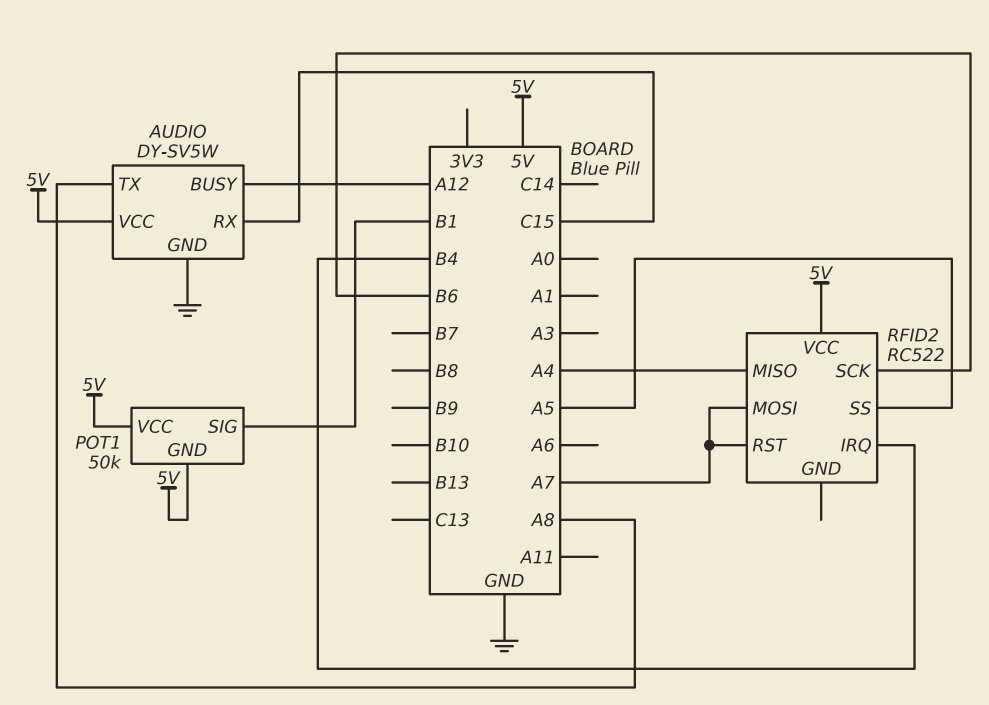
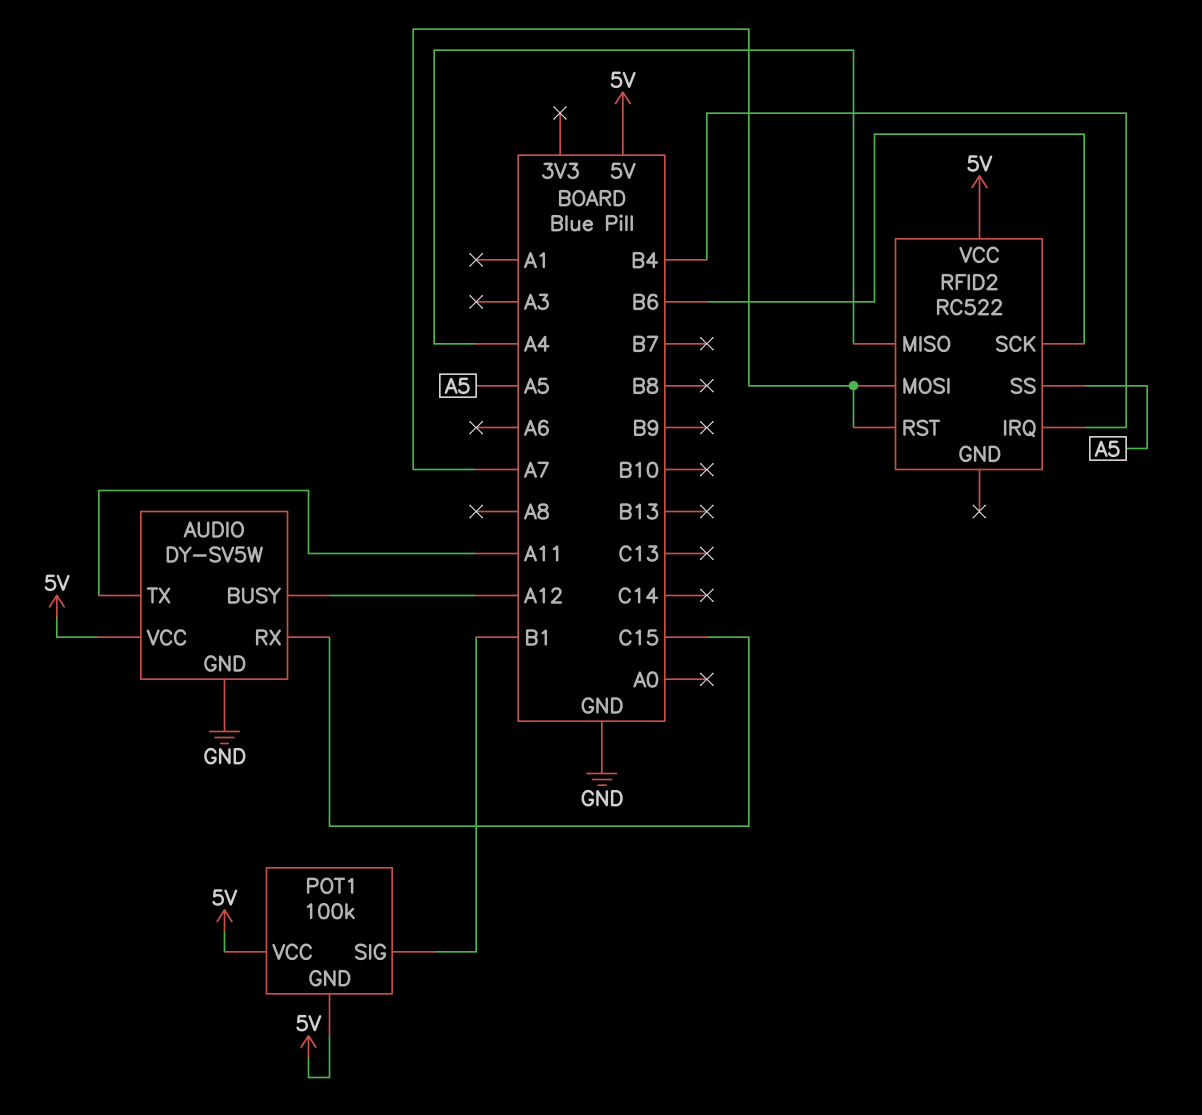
AUDIO pin TX: A8 -> A11
POT1: 50k -> 100k

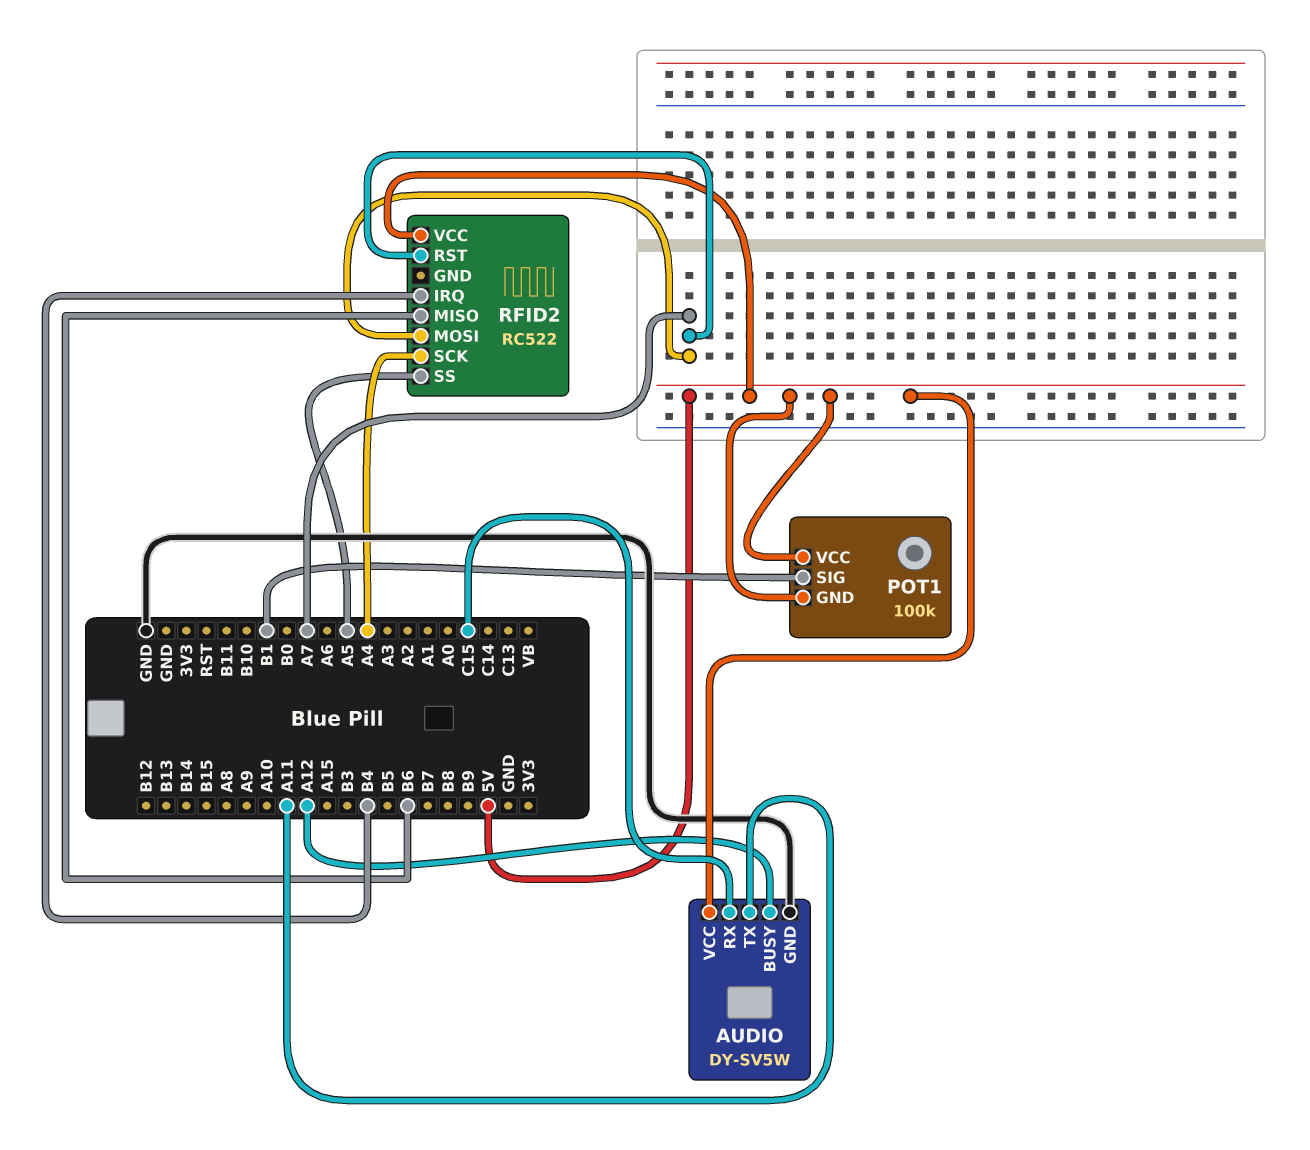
RFID2 pin MISO: A4 -> B6
RFID2 pin SCK: B6 -> A4

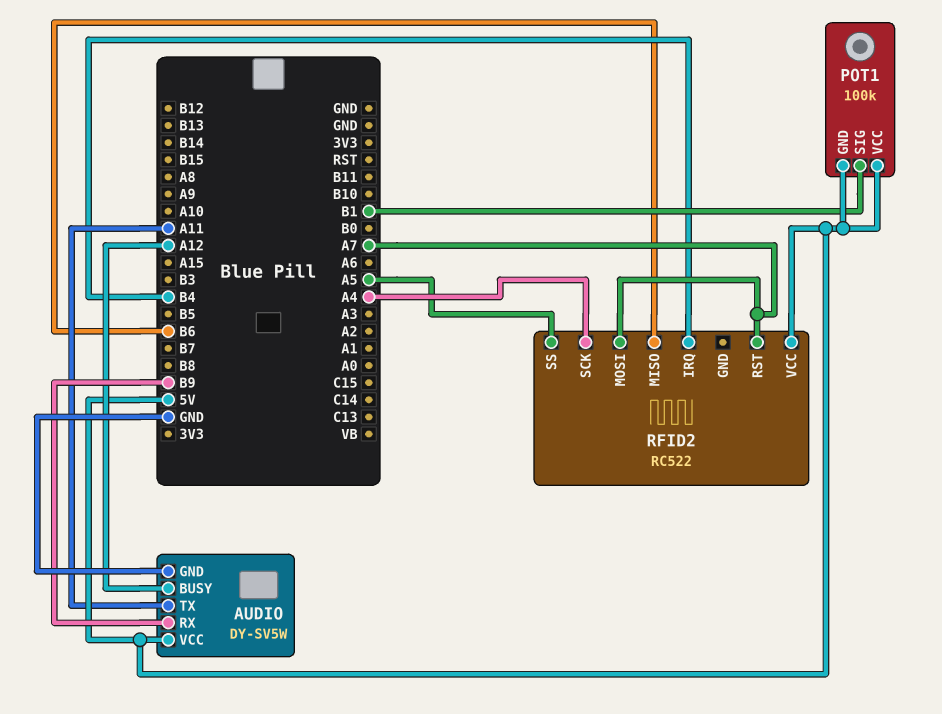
AUDIO pin RX: C15 -> B9

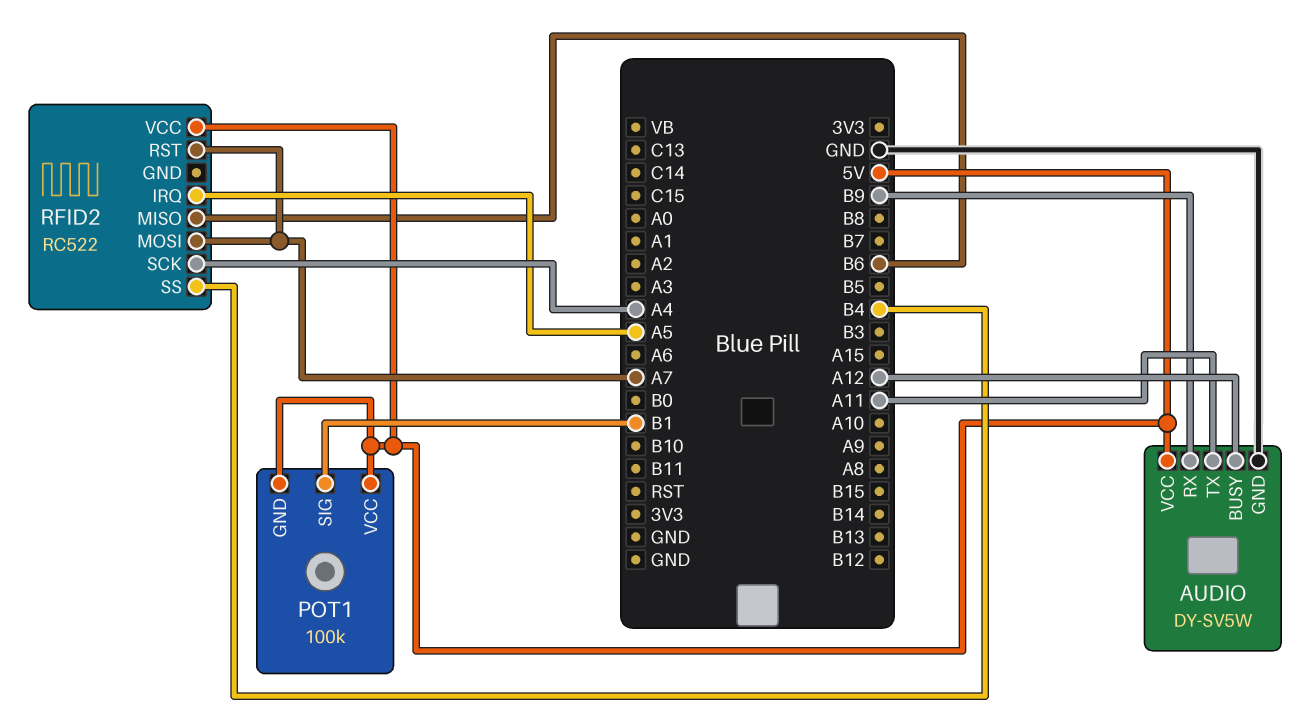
RFID2 pin IRQ: B4 -> A5
RFID2 pin SS: A5 -> B4

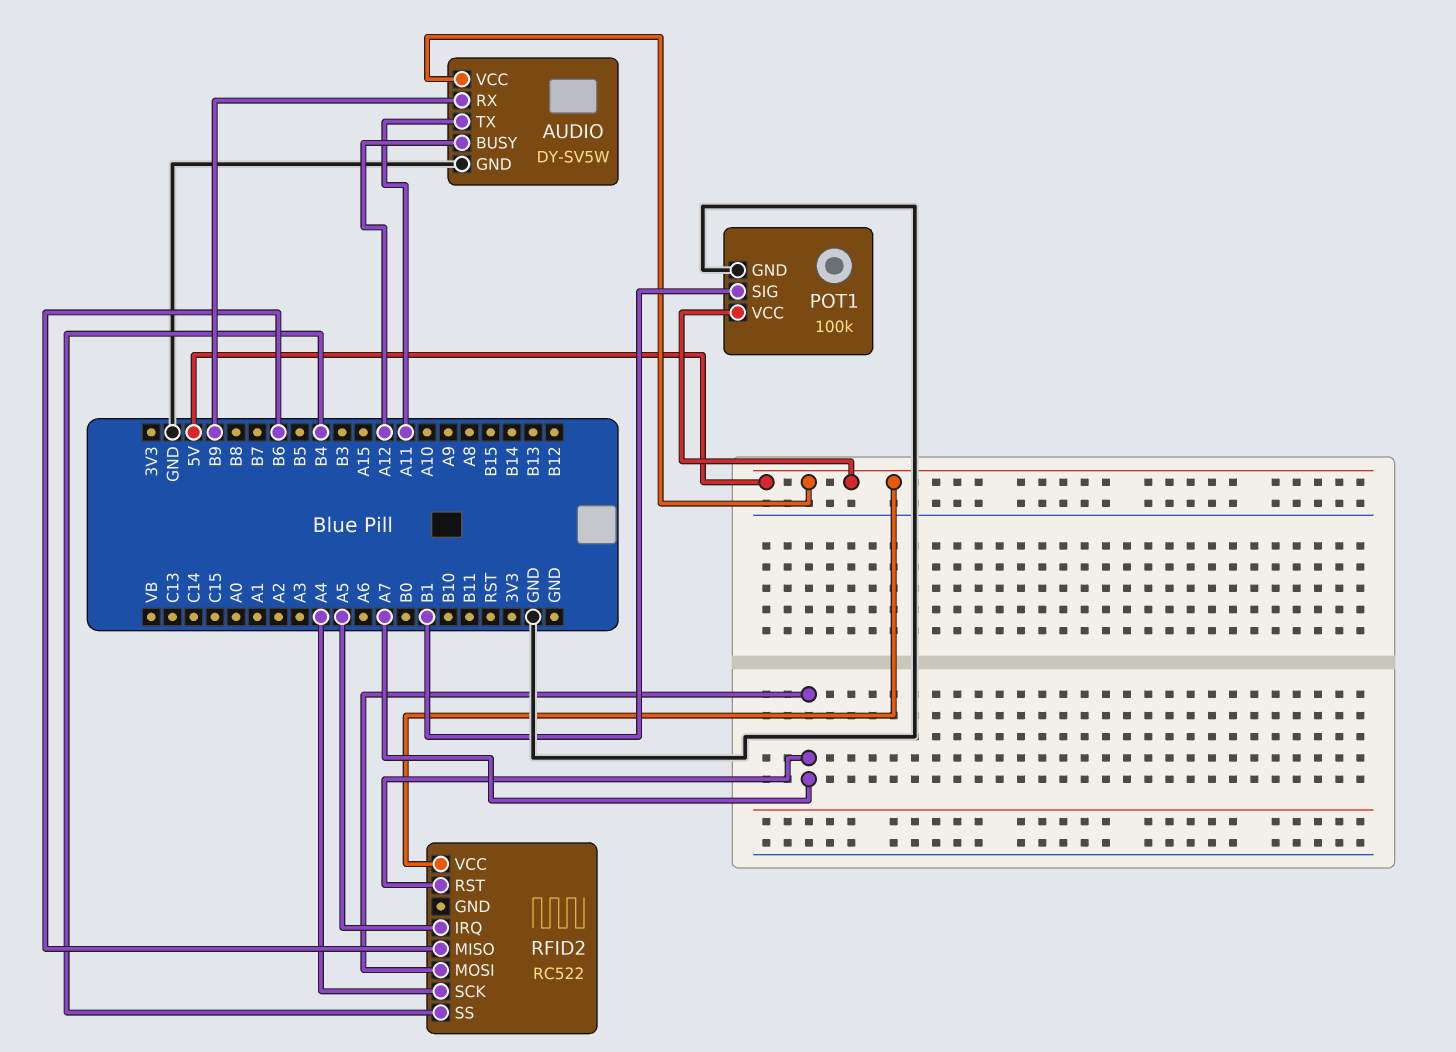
POT1 pin GND: 5V -> GND

